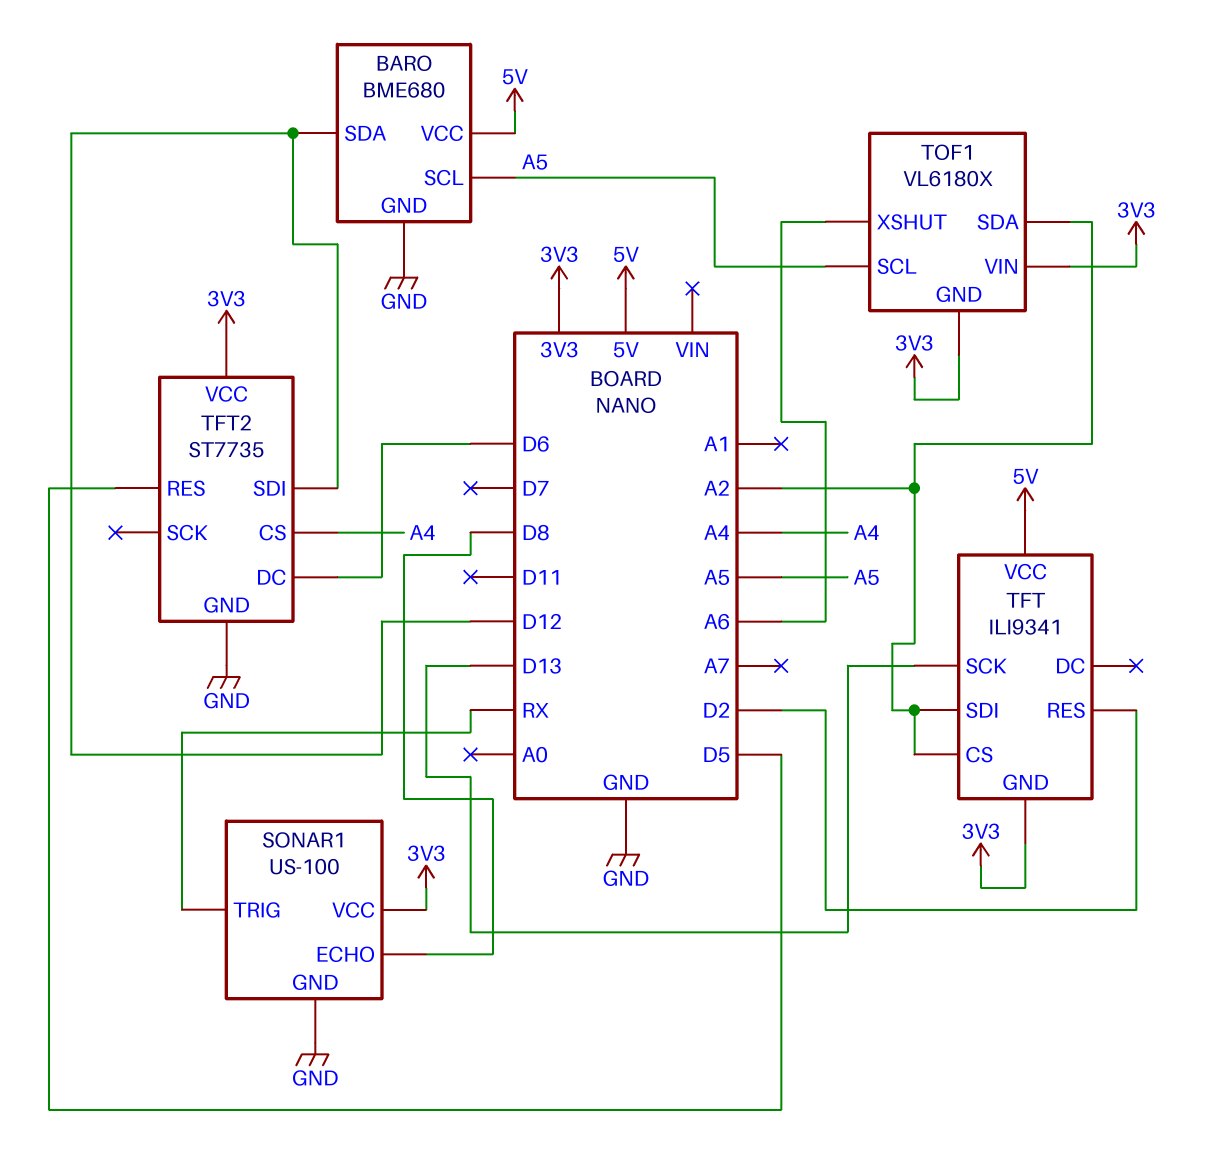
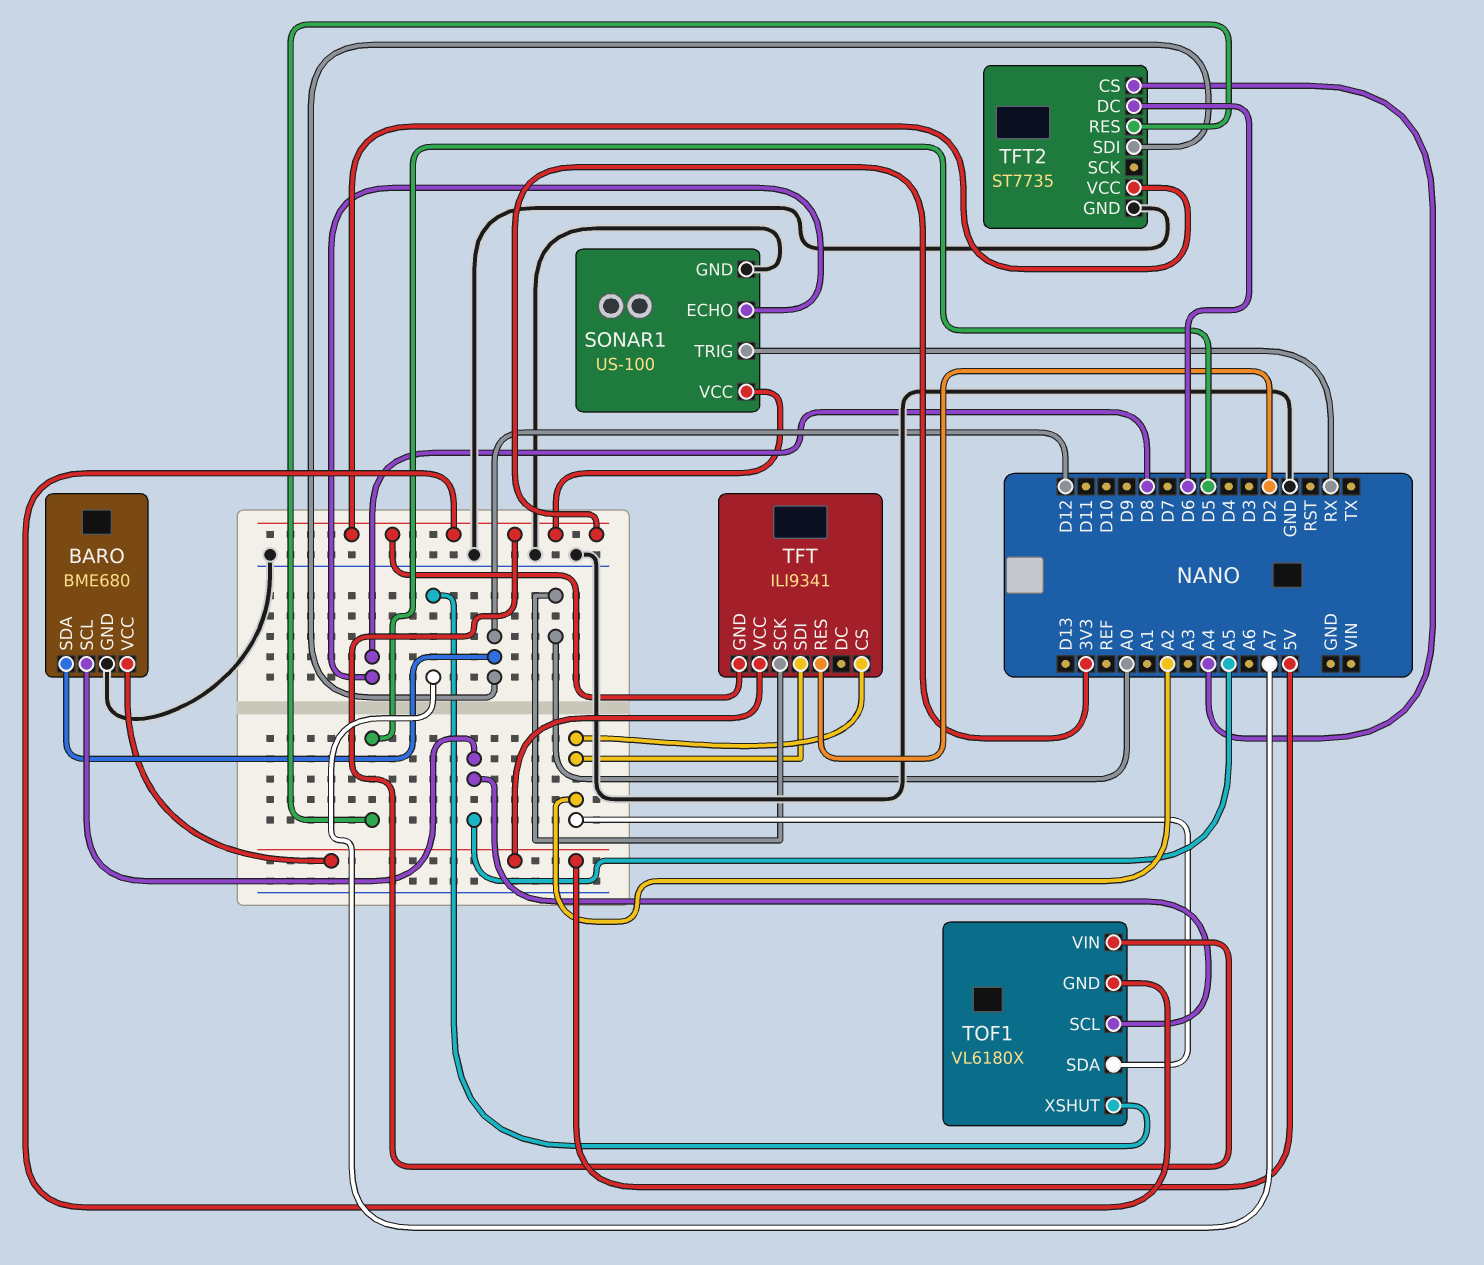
TFT pin SCK: D13 -> A0
TOF1 pin XSHUT: A6 -> A7

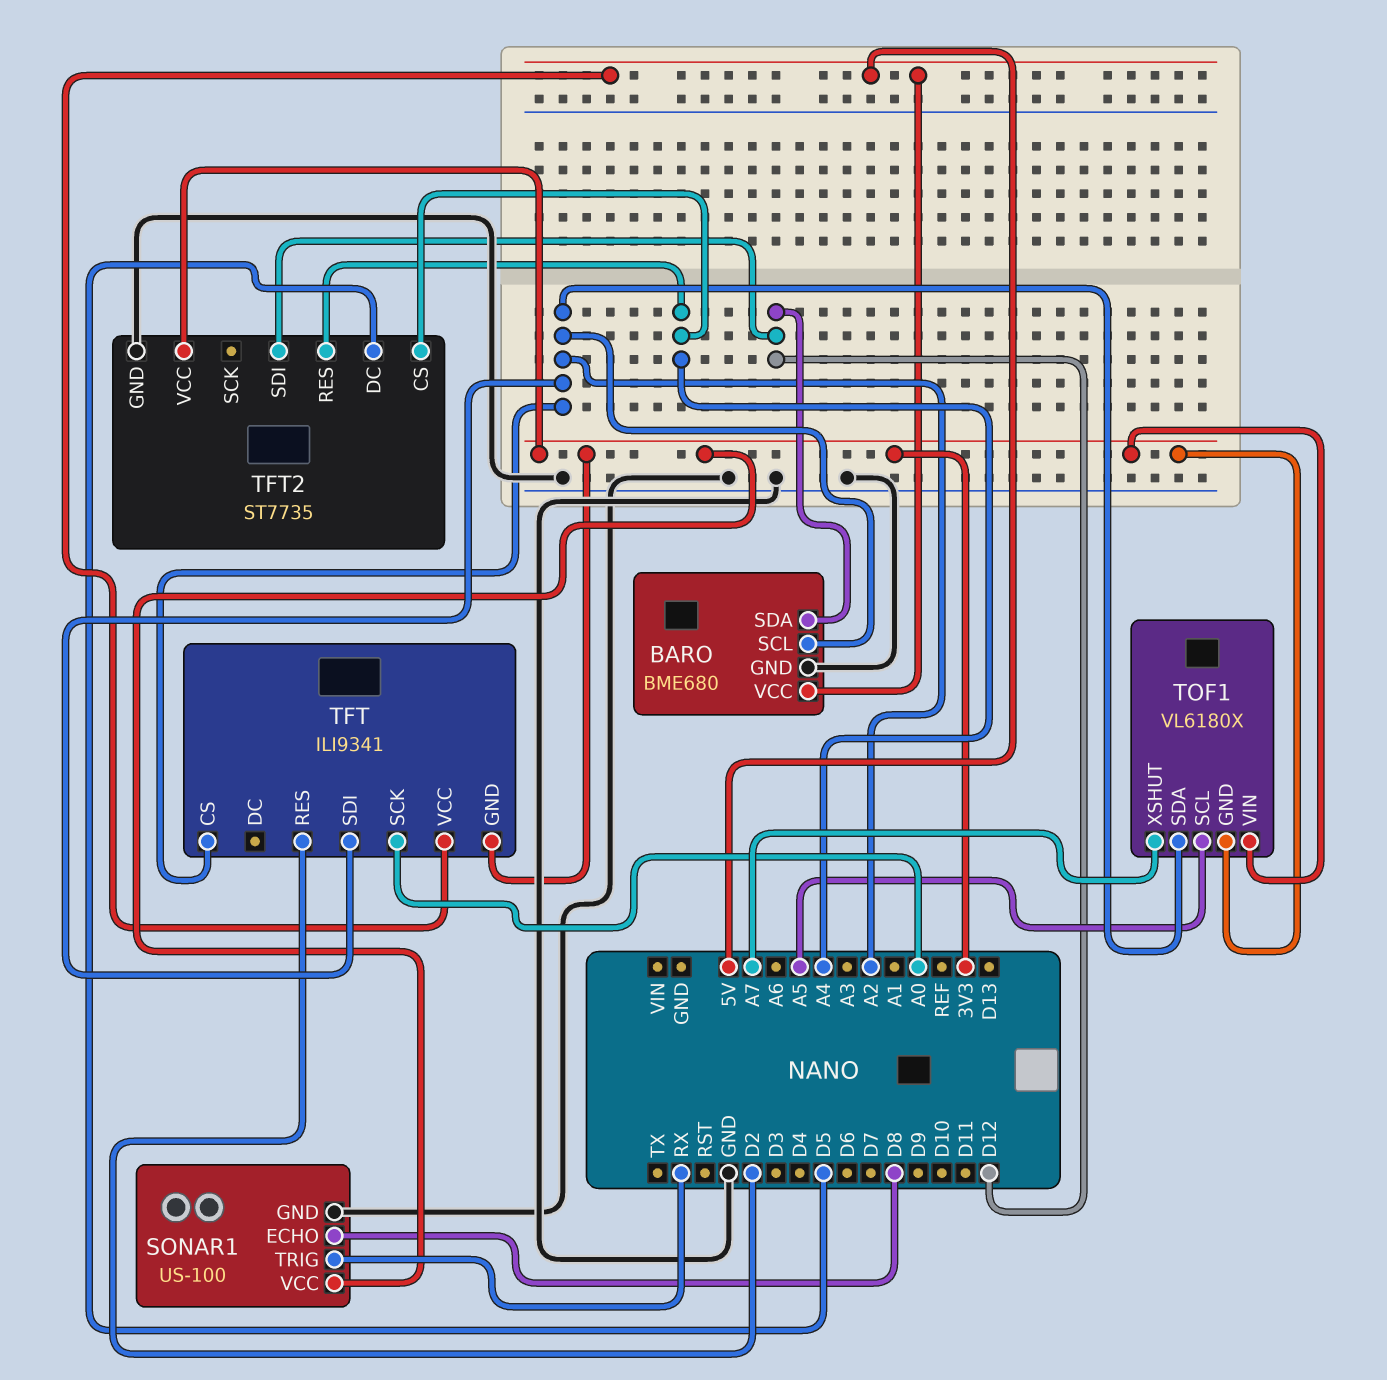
BARO pin SCL: A5 -> A2
TFT2 pin DC: D6 -> D5
TFT2 pin RES: D5 -> A4

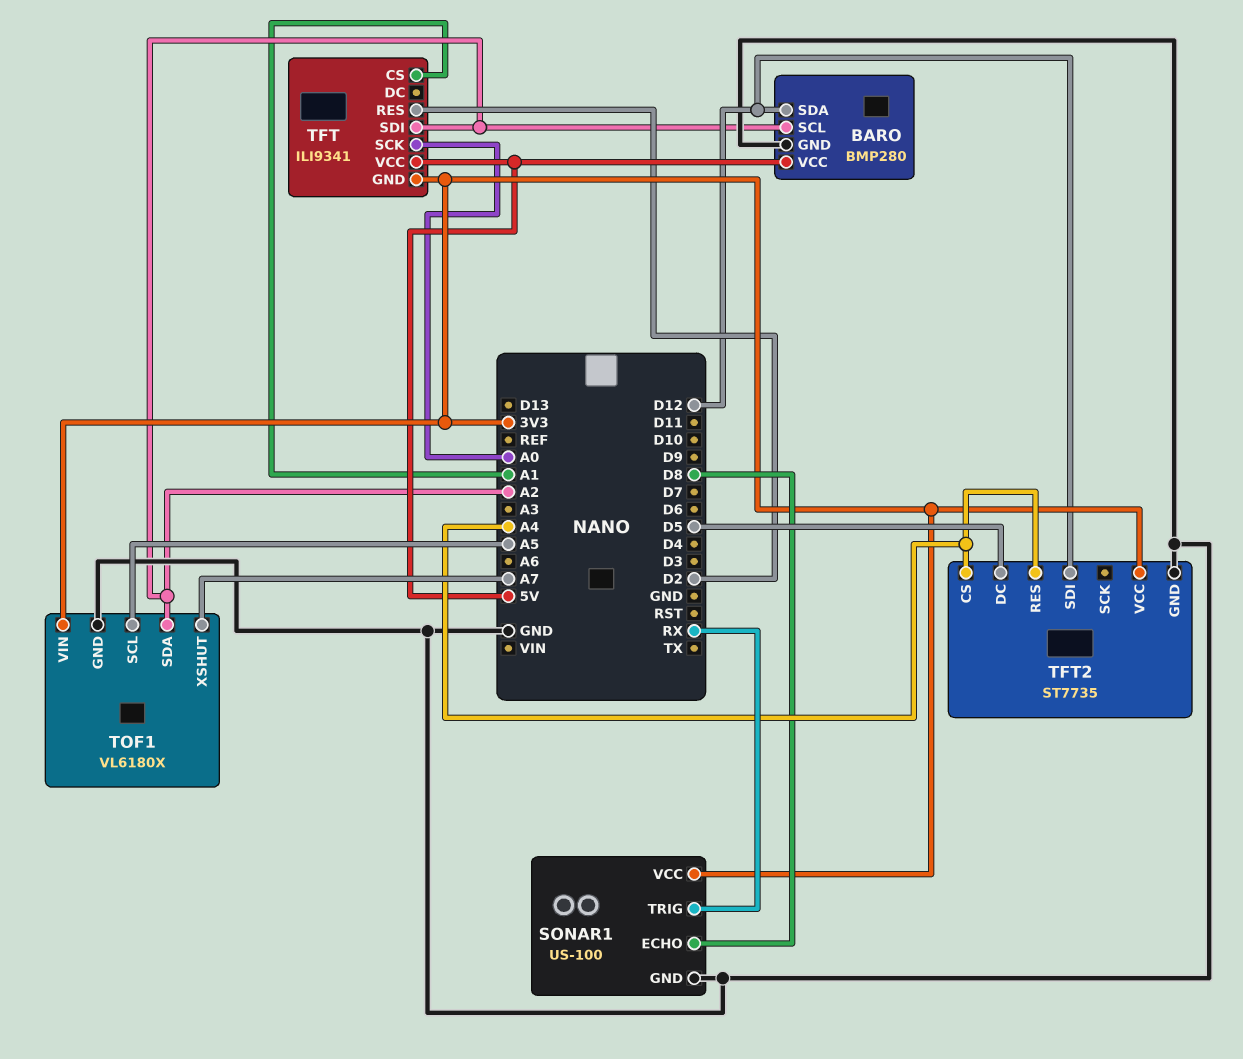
BARO: BME680 -> BMP280
TFT pin CS: A2 -> A1
TOF1 pin GND: 3V3 -> GND

